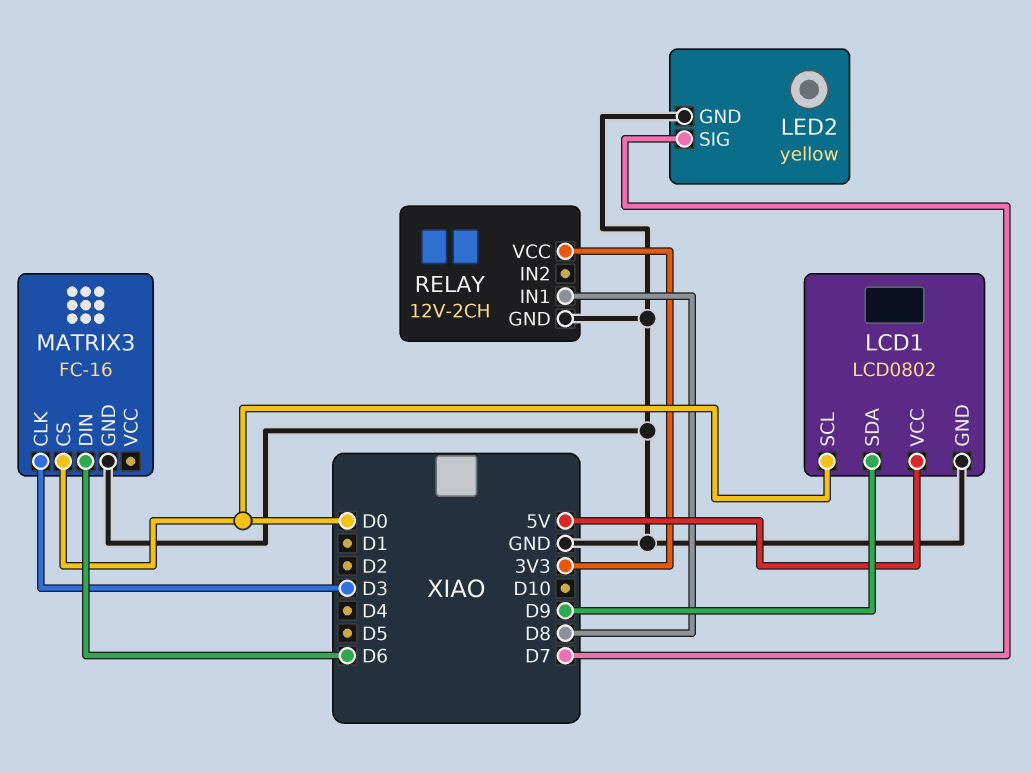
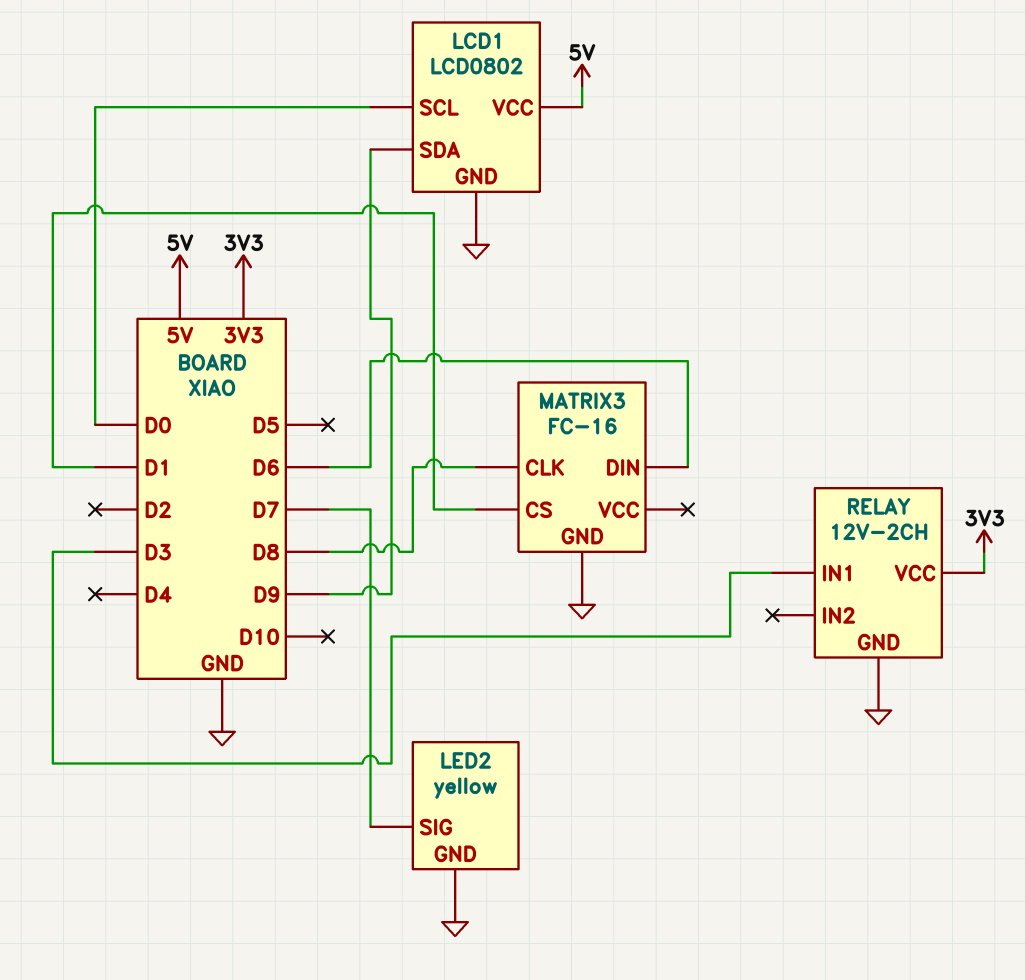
MATRIX3 pin CLK: D3 -> D8
MATRIX3 pin CS: D0 -> D1
RELAY pin IN1: D8 -> D3

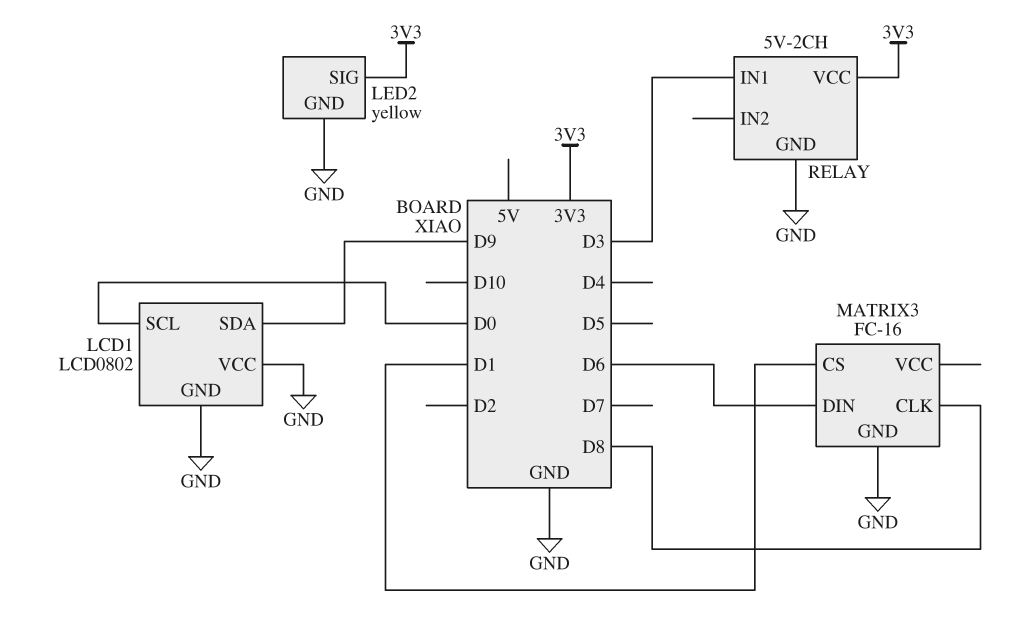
LCD1 pin VCC: 5V -> GND
LED2 pin SIG: D7 -> 3V3
RELAY: 12V-2CH -> 5V-2CH

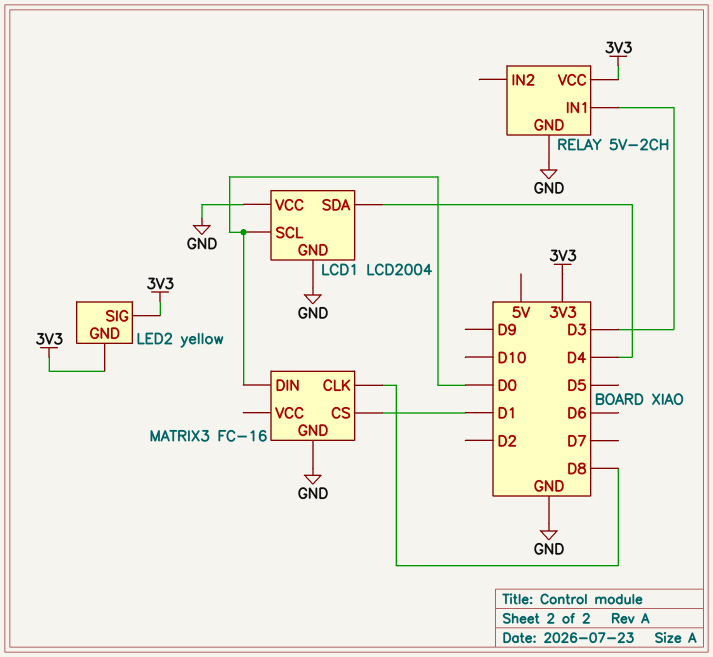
LCD1: LCD0802 -> LCD2004
LCD1 pin SDA: D9 -> D4
LED2 pin GND: GND -> 3V3
MATRIX3 pin DIN: D6 -> D0

